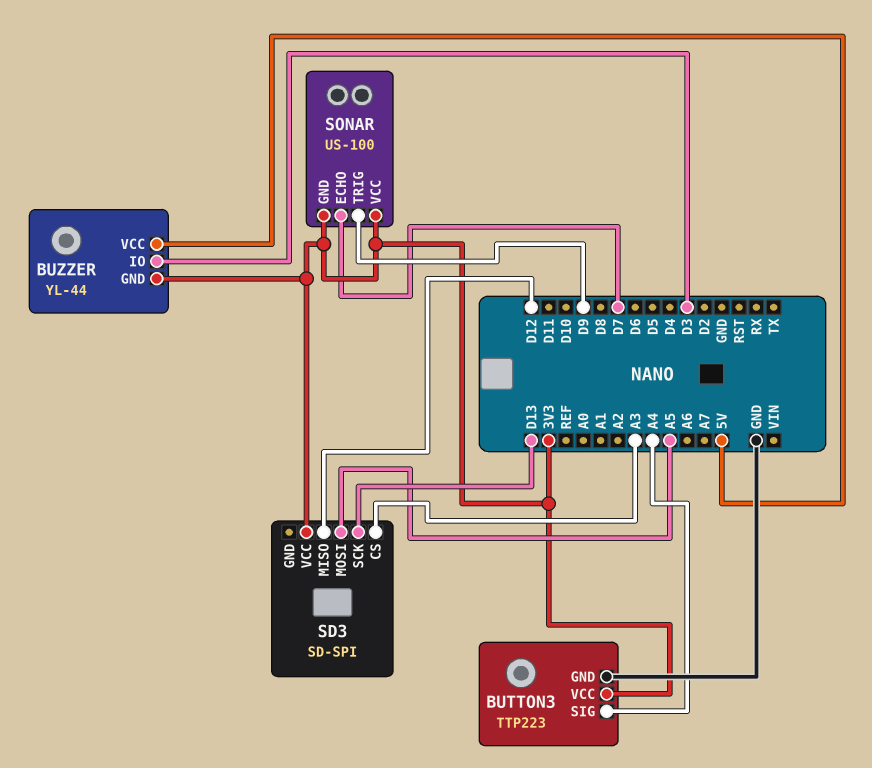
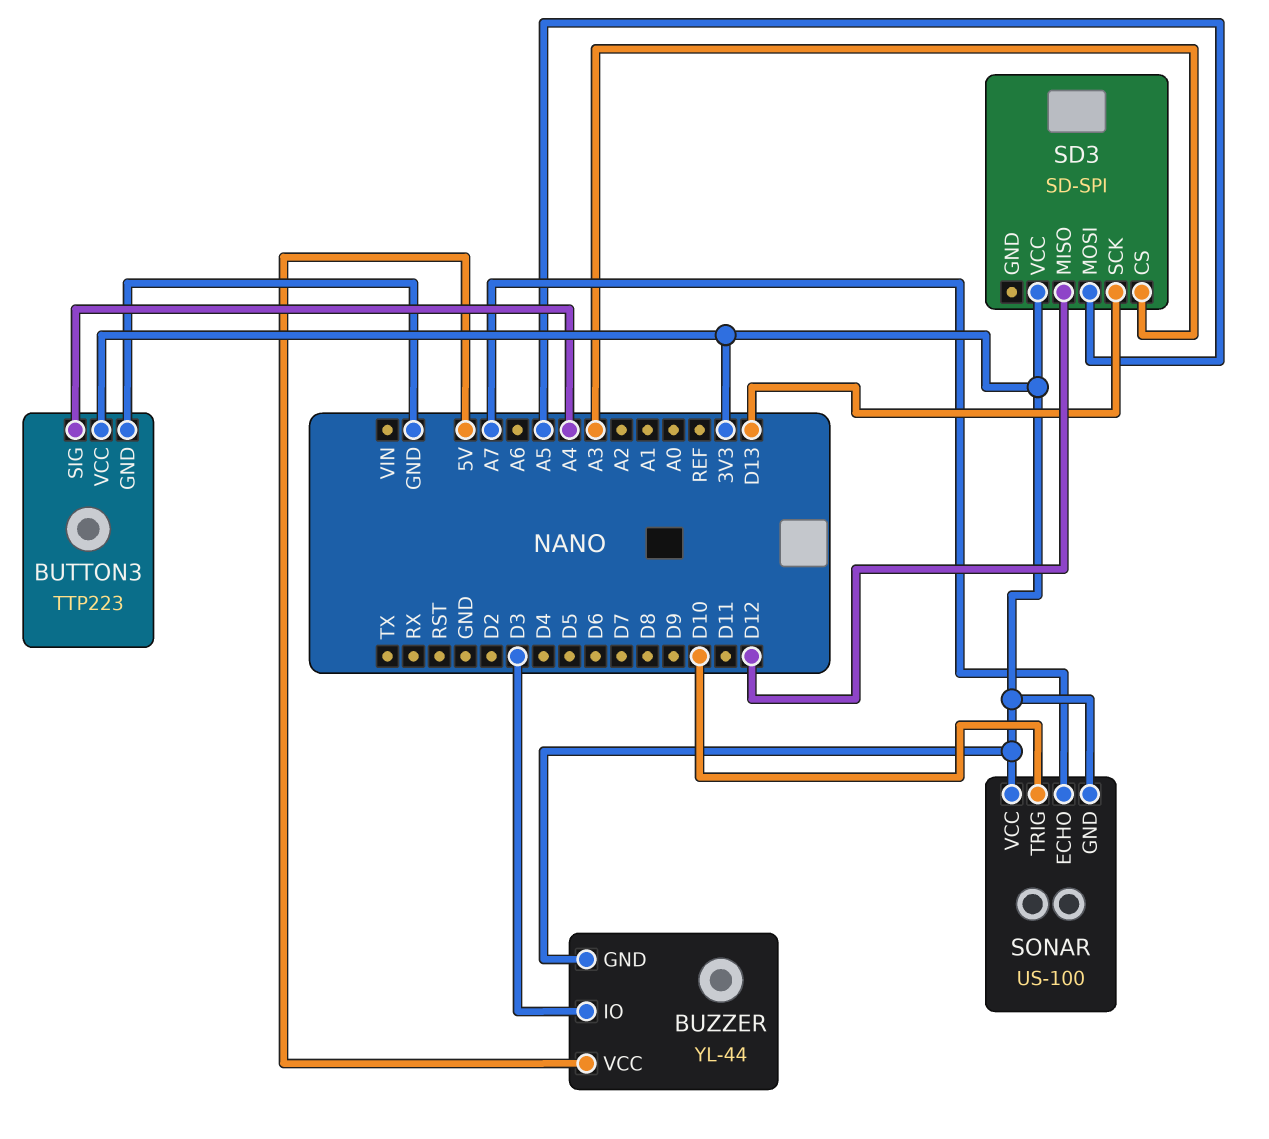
SONAR pin ECHO: D7 -> A7
SONAR pin TRIG: D9 -> D10

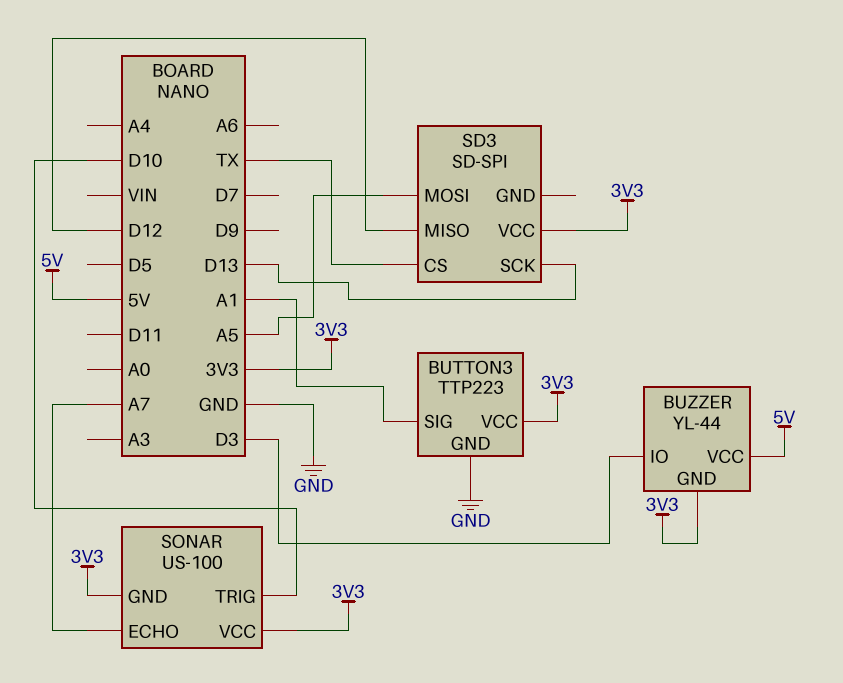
BUTTON3 pin SIG: A4 -> A1
SD3 pin CS: A3 -> TX

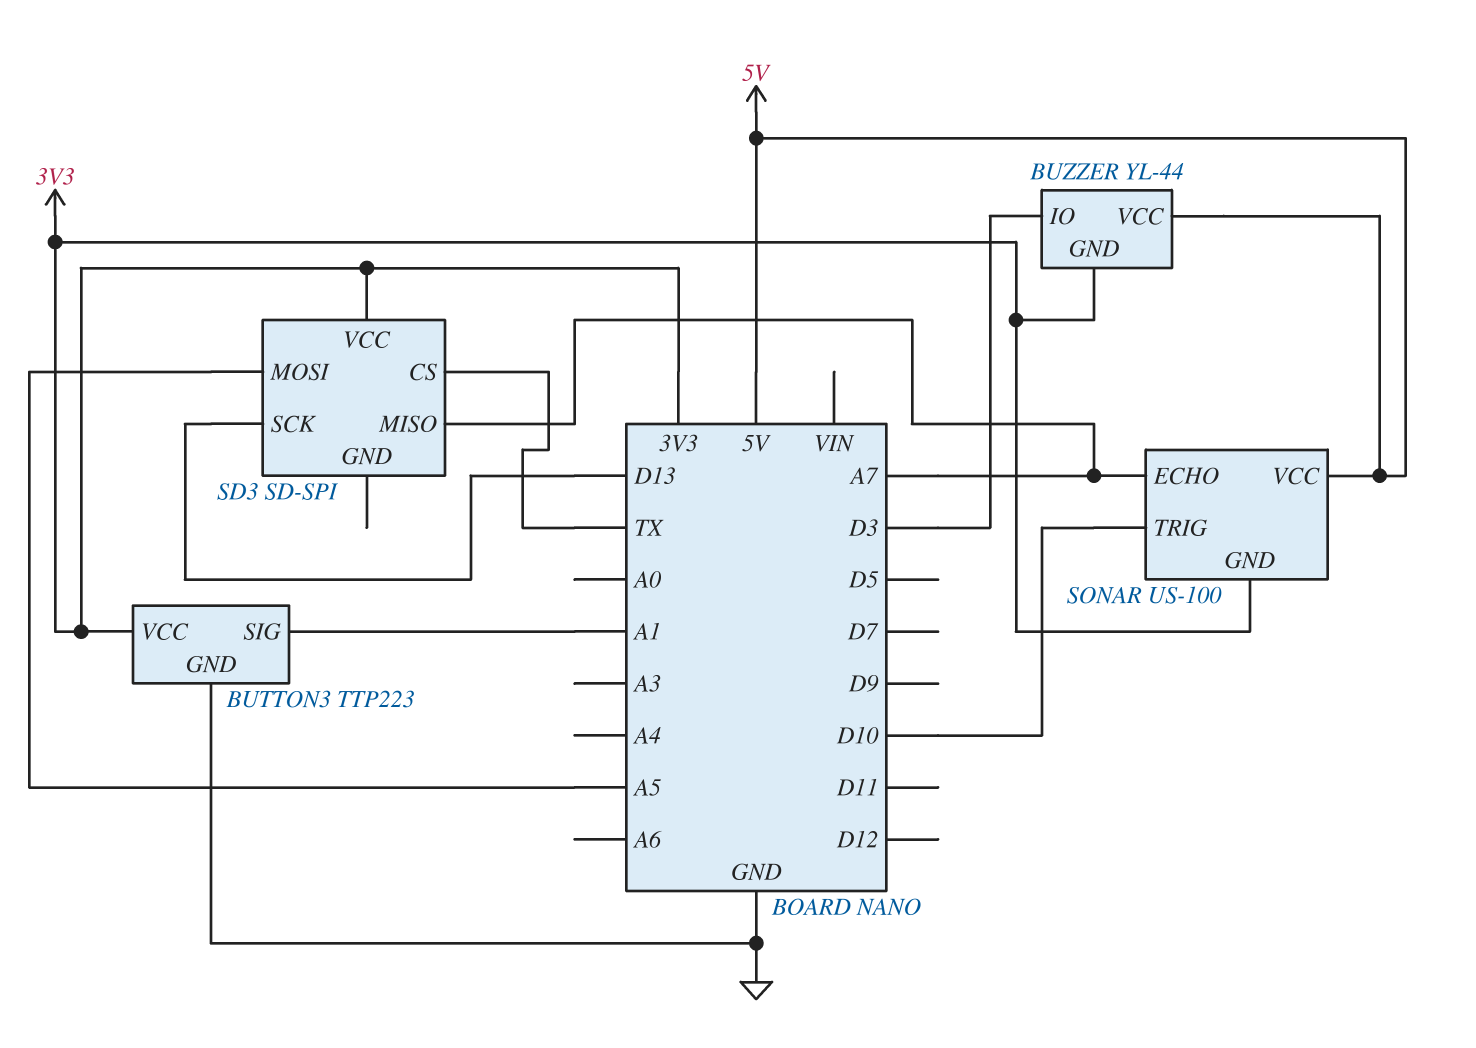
SD3 pin MISO: D12 -> A7
SONAR pin VCC: 3V3 -> 5V

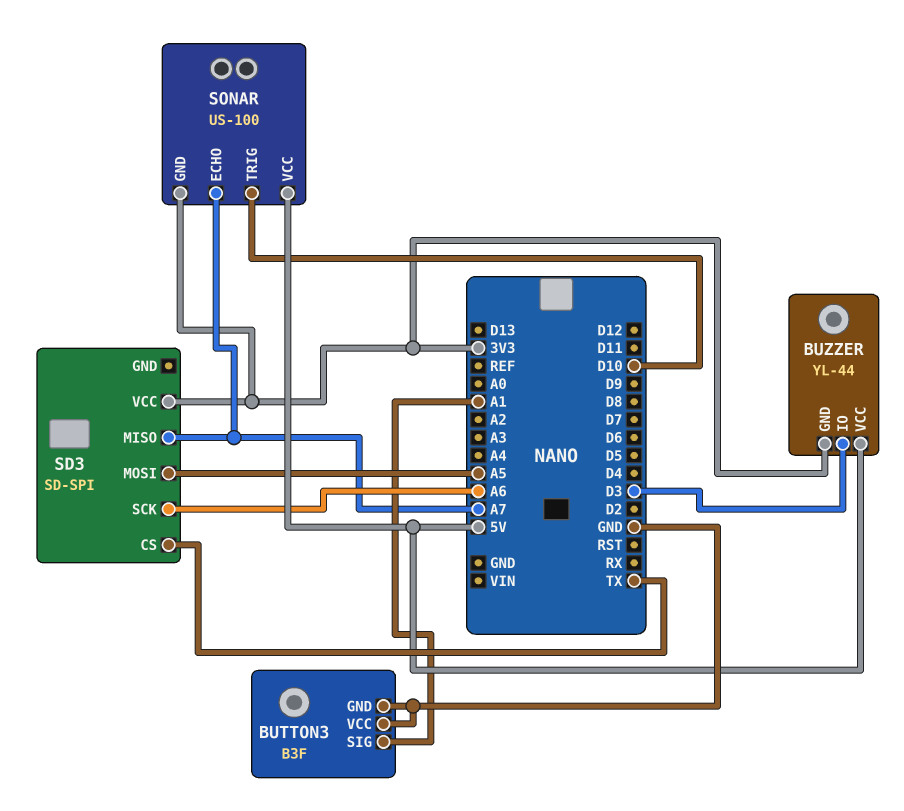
BUTTON3: TTP223 -> B3F
BUTTON3 pin VCC: 3V3 -> GND
SD3 pin SCK: D13 -> A6

